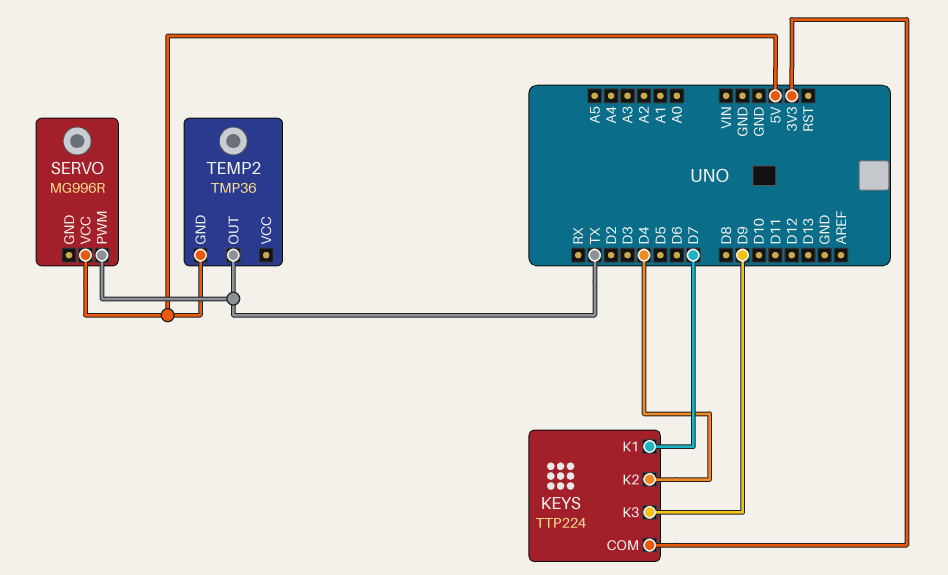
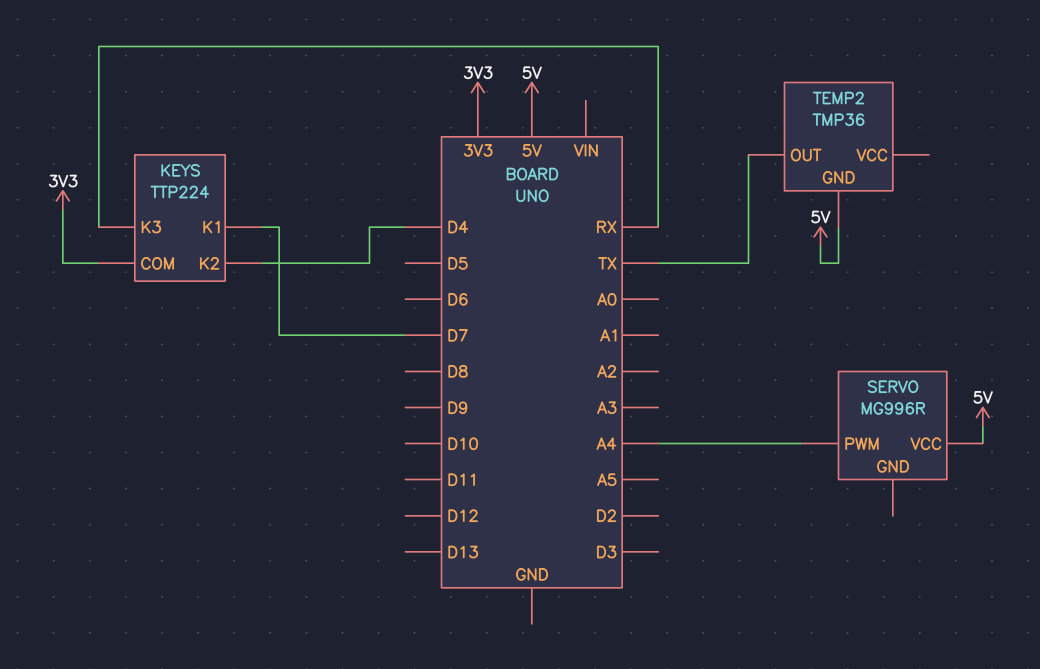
KEYS pin K3: D9 -> RX
SERVO pin PWM: TX -> A4

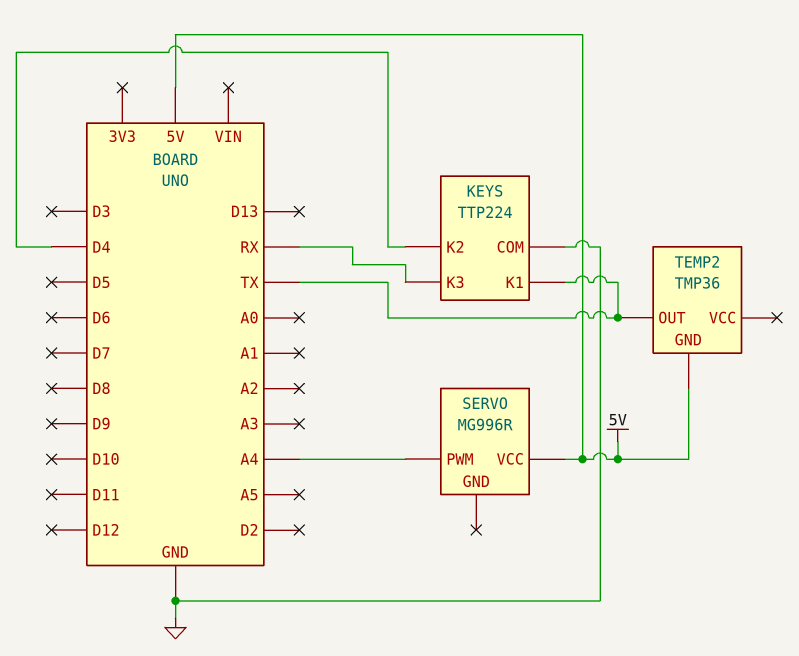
KEYS pin COM: 3V3 -> GND
KEYS pin K1: D7 -> TX

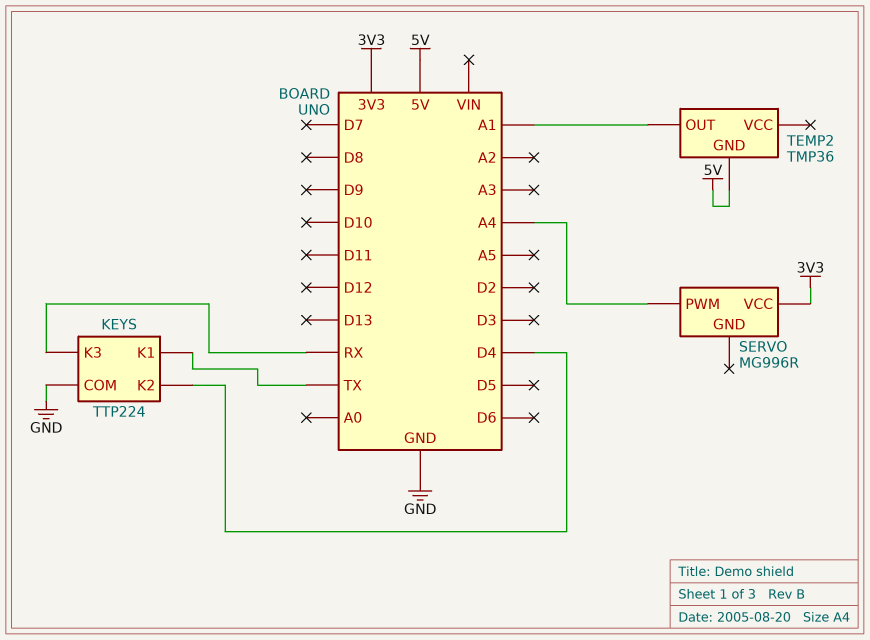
SERVO pin VCC: 5V -> 3V3
TEMP2 pin OUT: TX -> A1

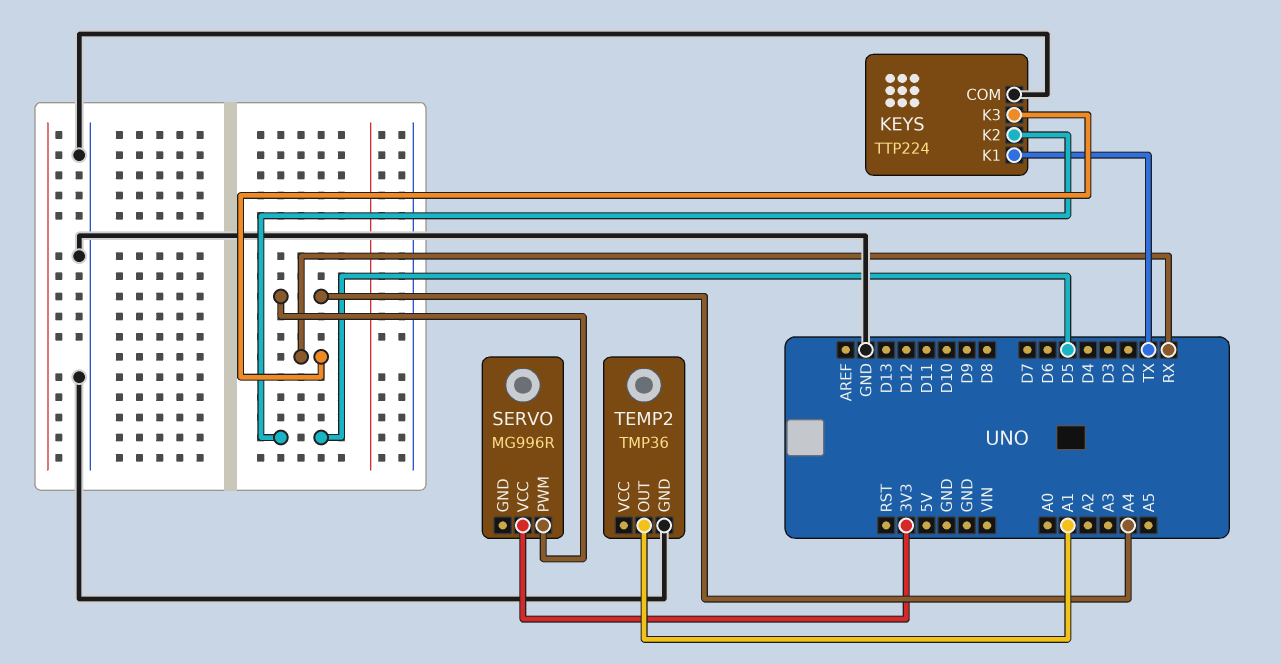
KEYS pin K2: D4 -> D5
TEMP2 pin GND: 5V -> GND

